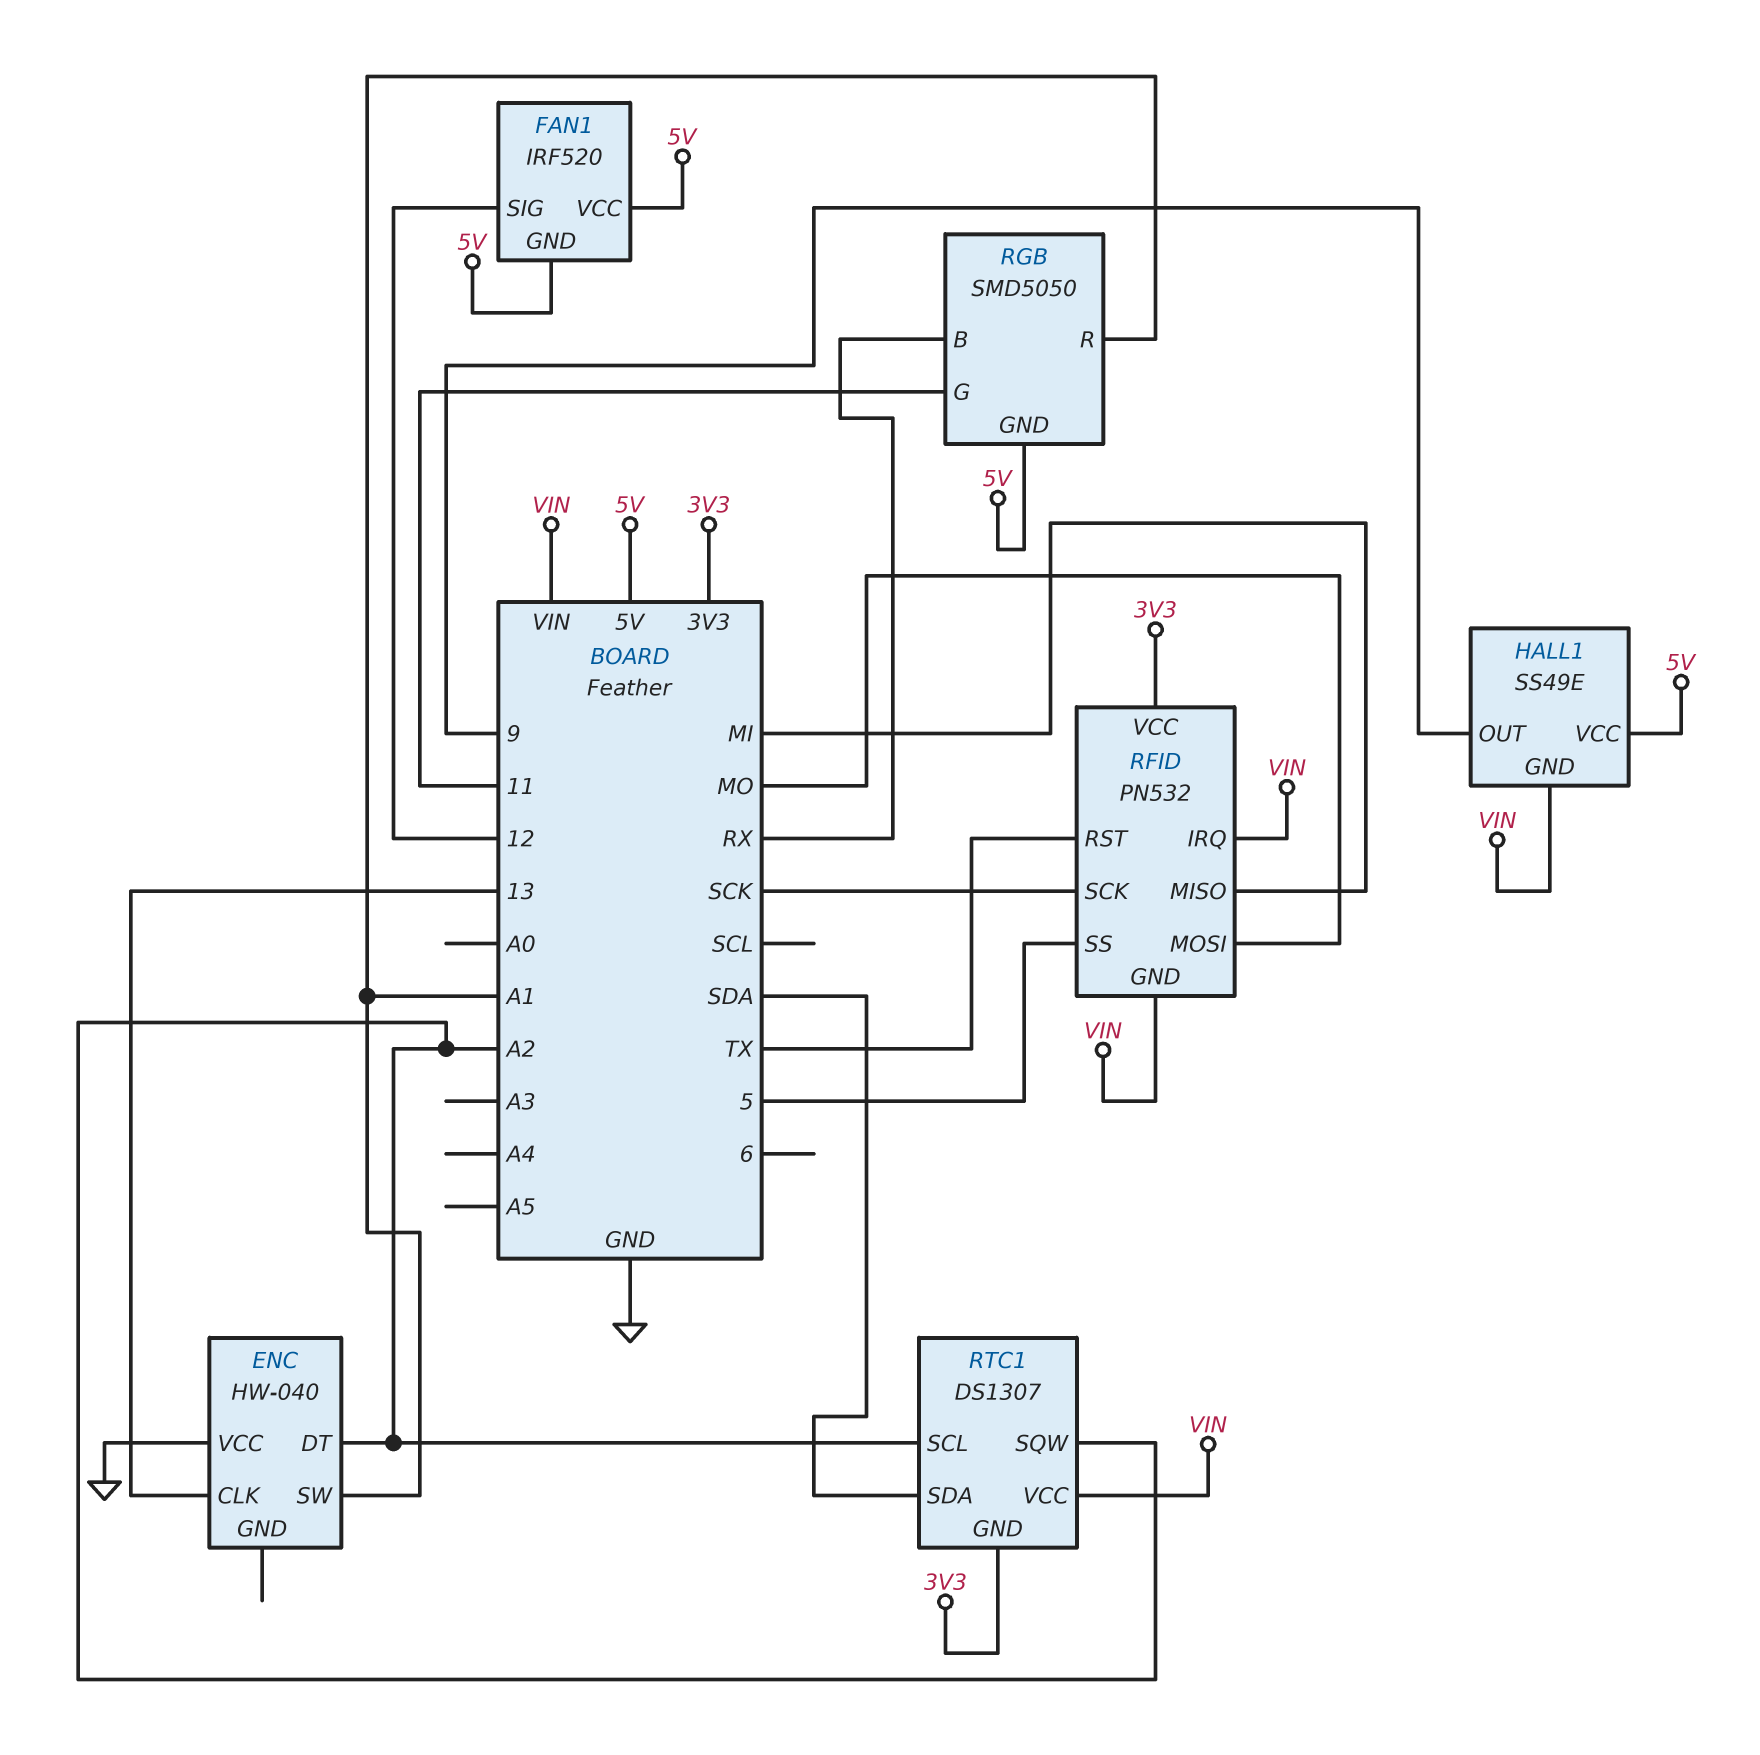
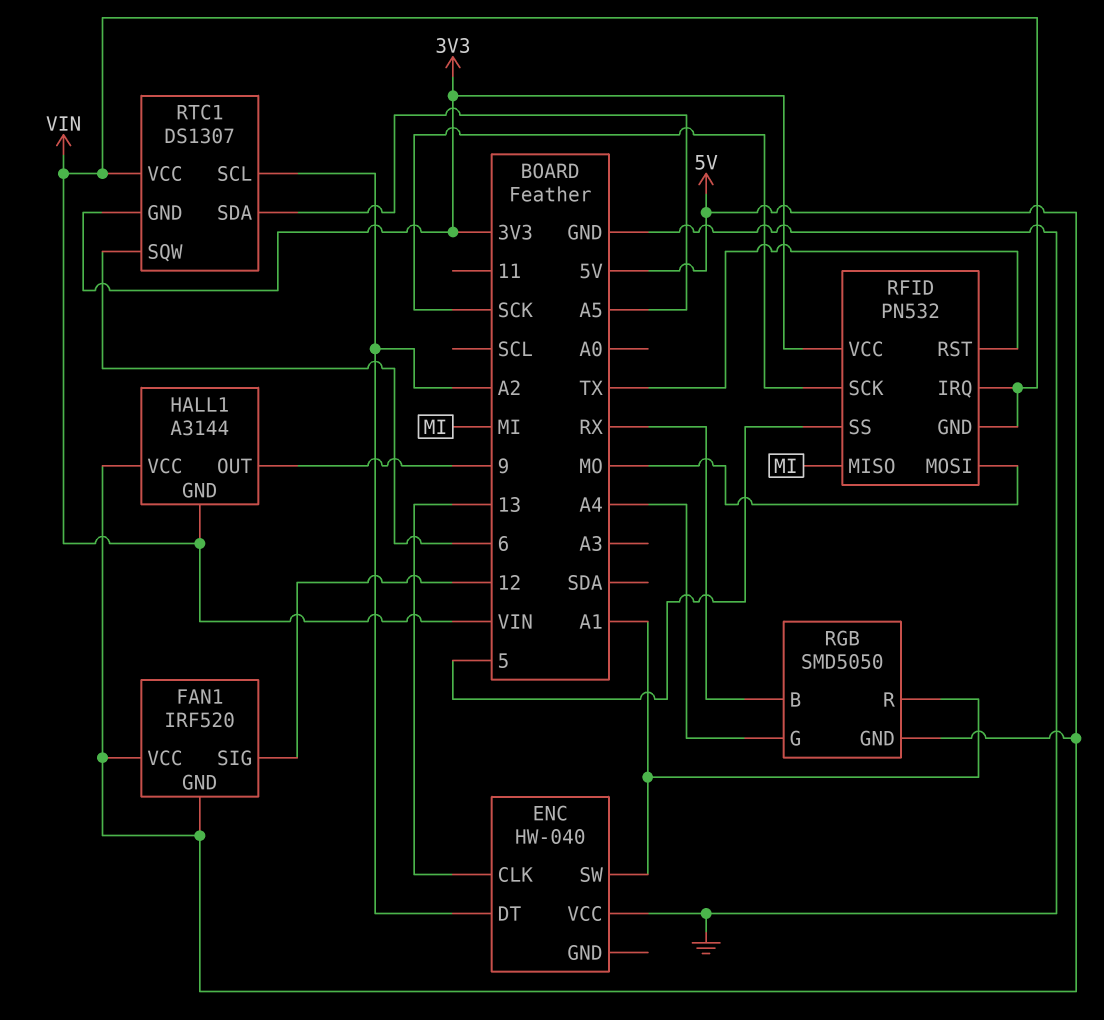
HALL1: SS49E -> A3144
RGB pin G: 11 -> A4
RTC1 pin SDA: SDA -> A5
RTC1 pin SQW: A2 -> 6

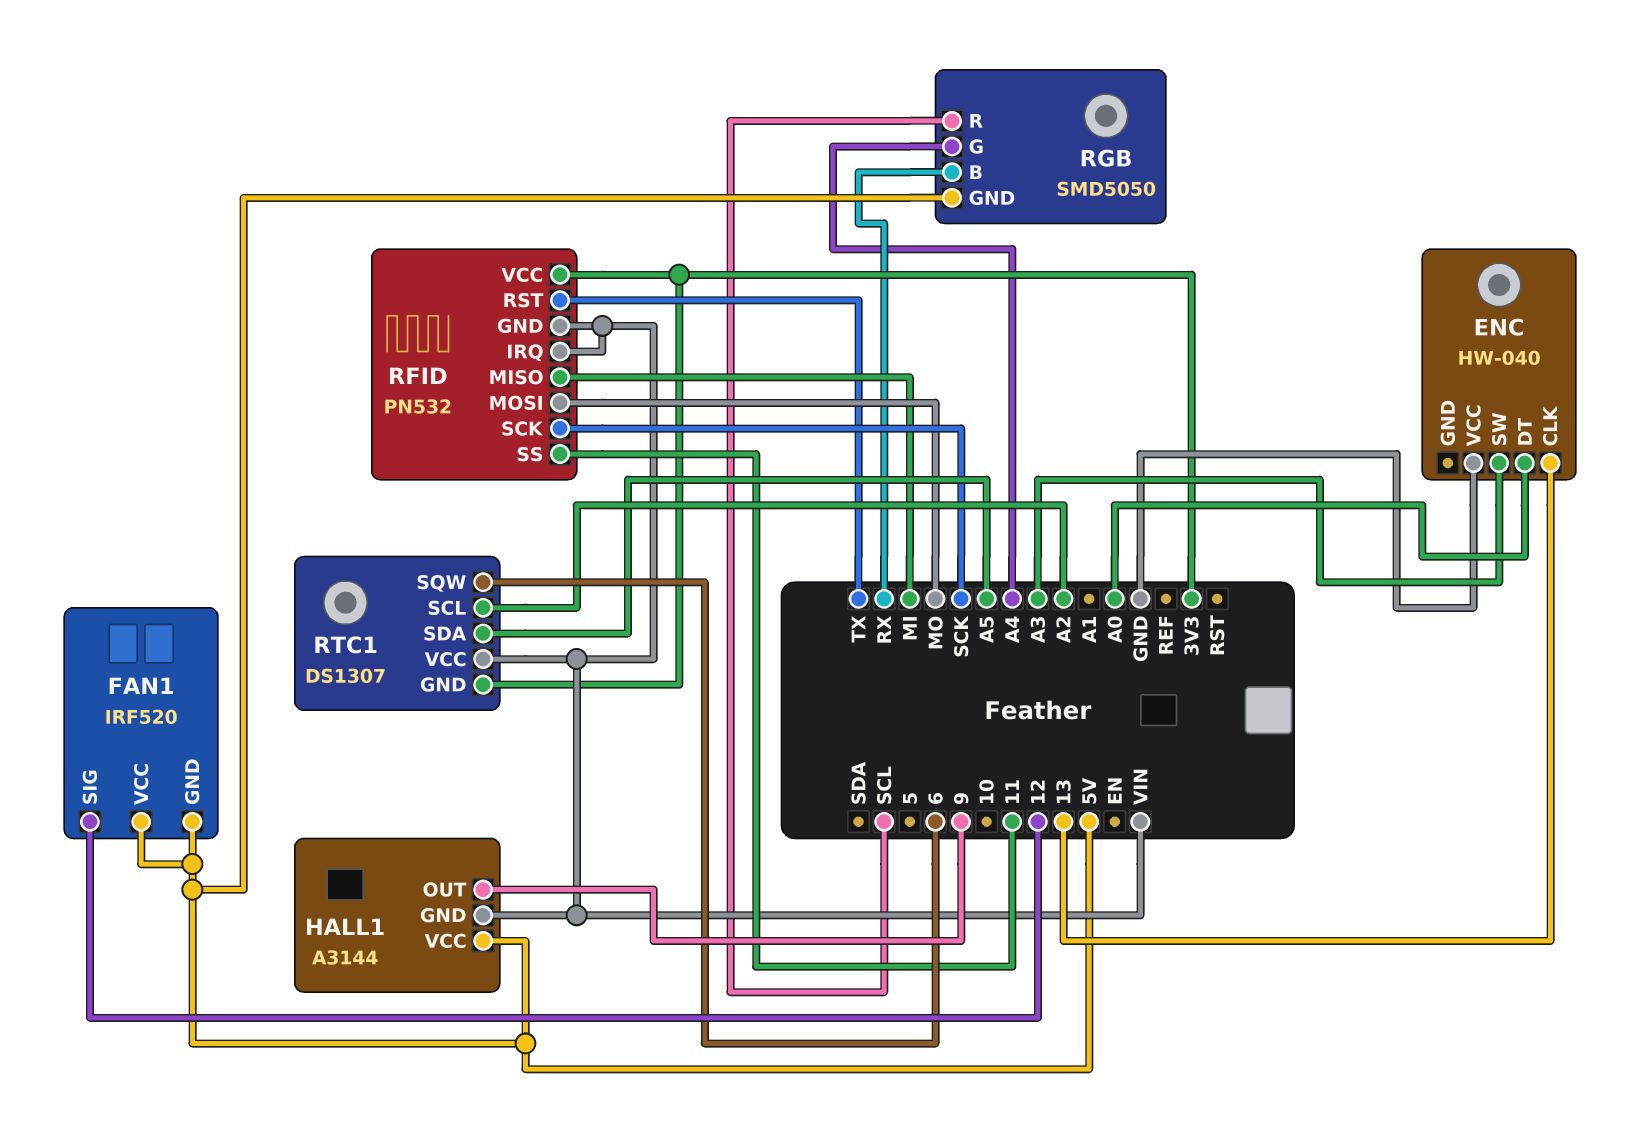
ENC pin DT: A2 -> A0
ENC pin SW: A1 -> A3
RFID pin SS: 5 -> 11
RGB pin R: A1 -> SCL

